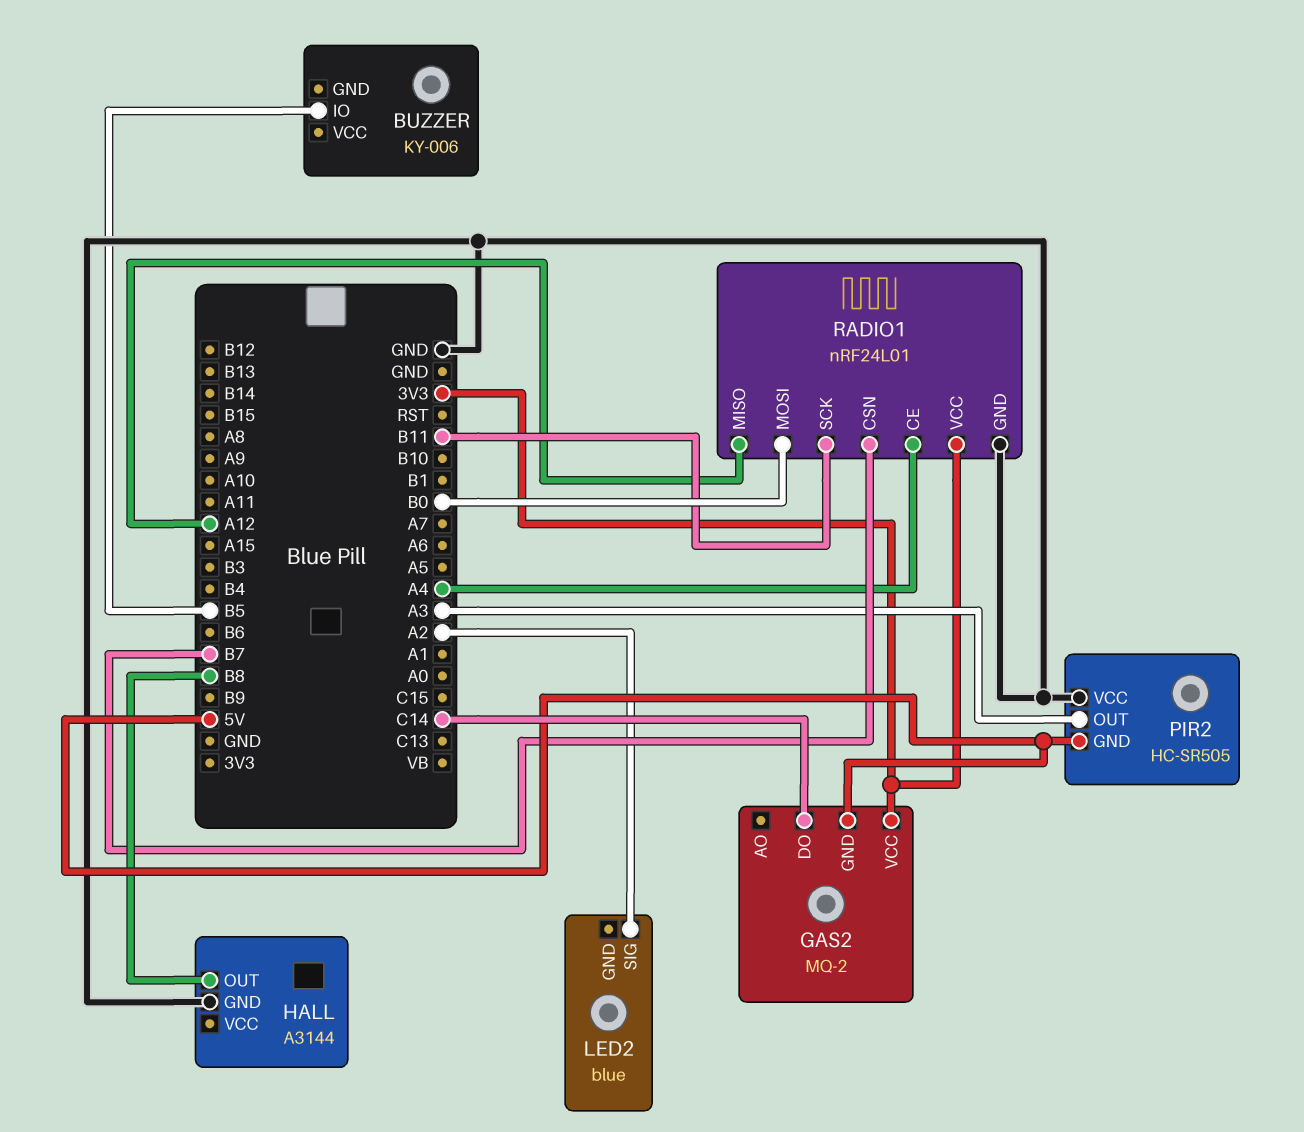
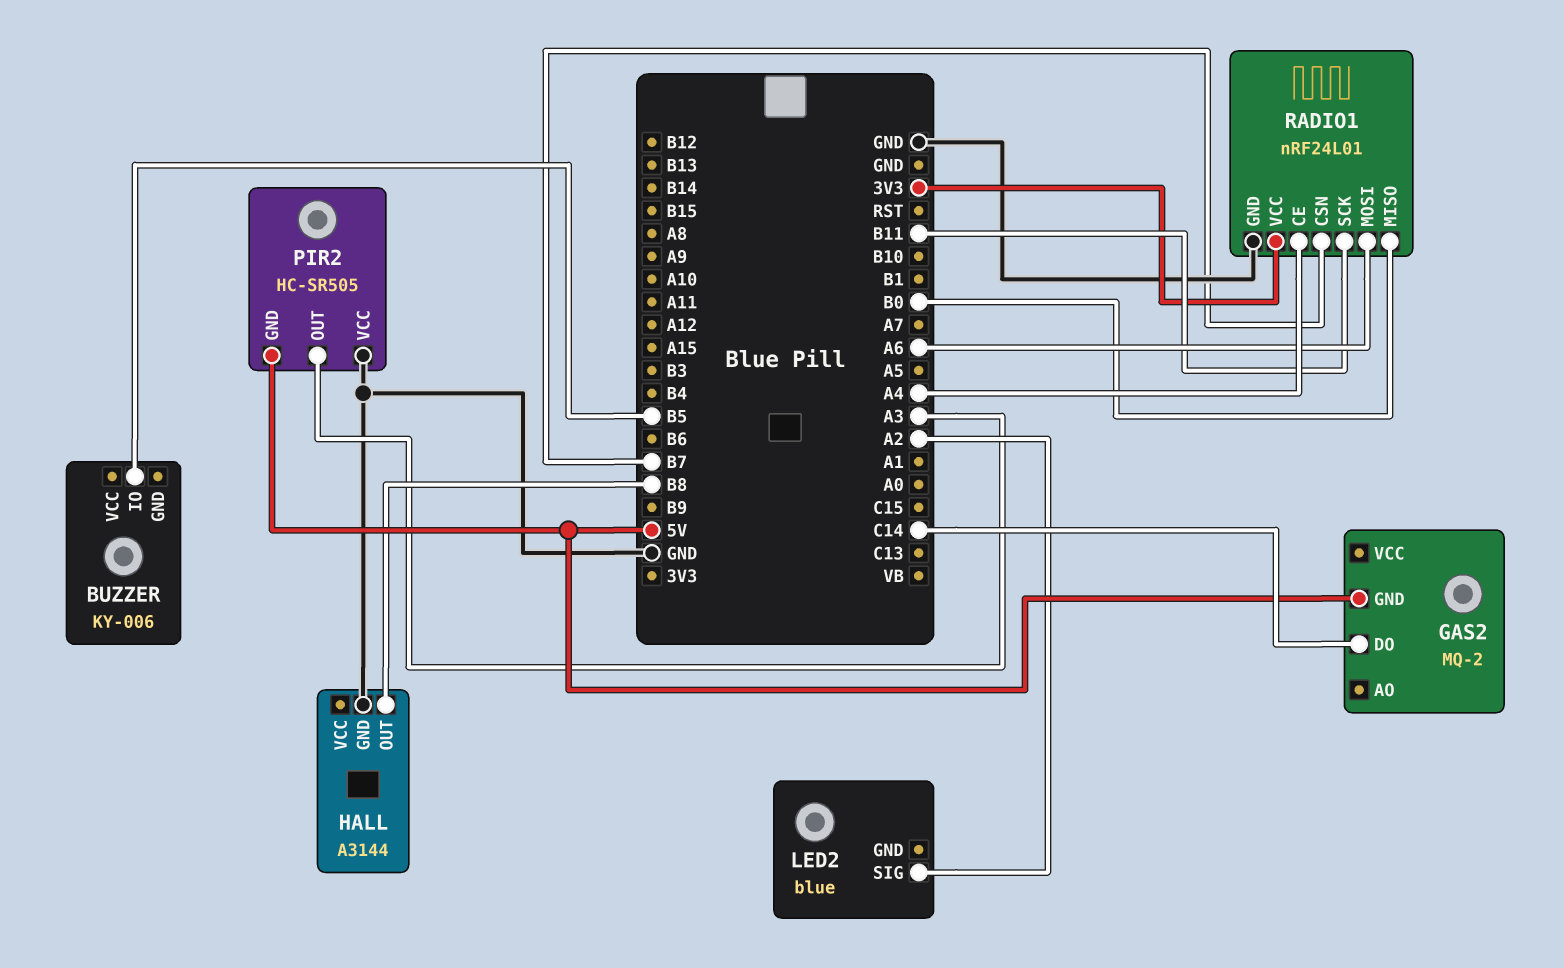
GAS2 pin VCC: 3V3 -> none
RADIO1 pin MISO: A12 -> B0
RADIO1 pin MOSI: B0 -> A6

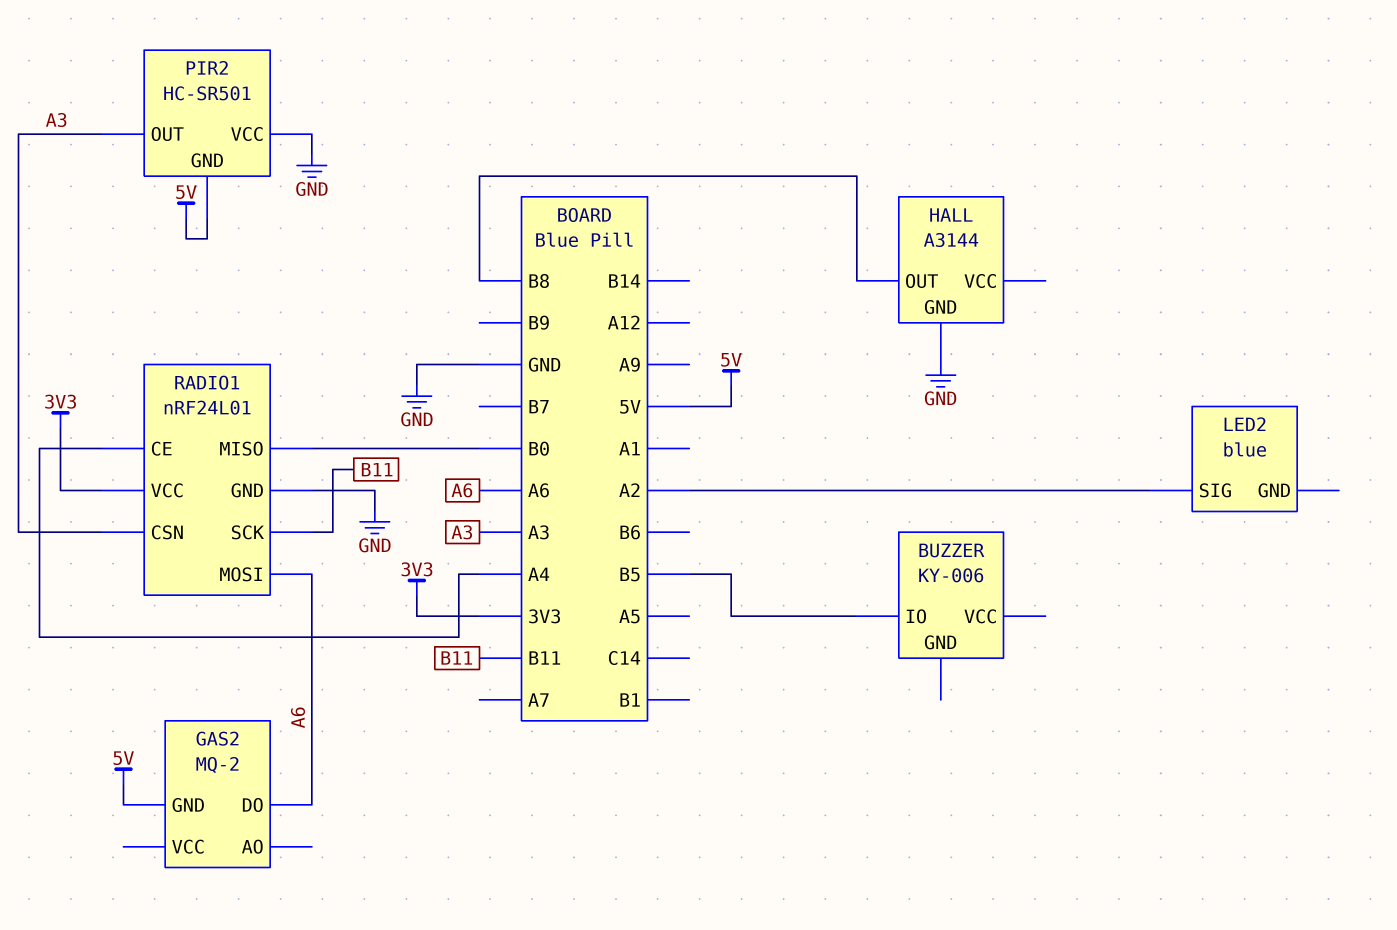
GAS2 pin DO: C14 -> A6
PIR2: HC-SR505 -> HC-SR501
RADIO1 pin CSN: B7 -> A3

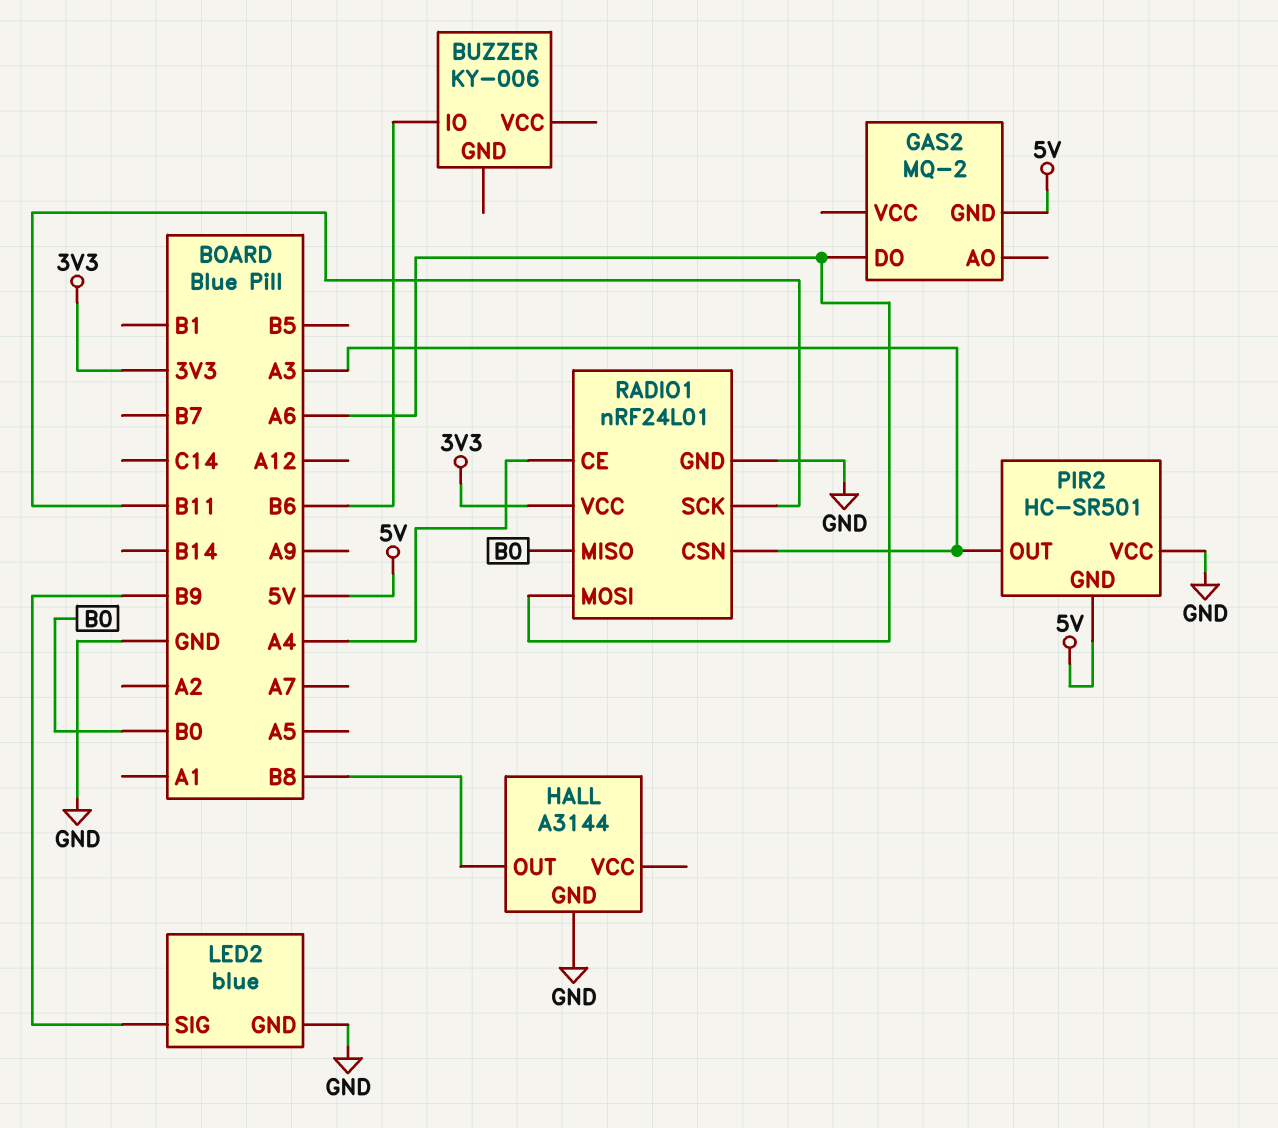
BUZZER pin IO: B5 -> B6
LED2 pin GND: none -> GND
LED2 pin SIG: A2 -> B9

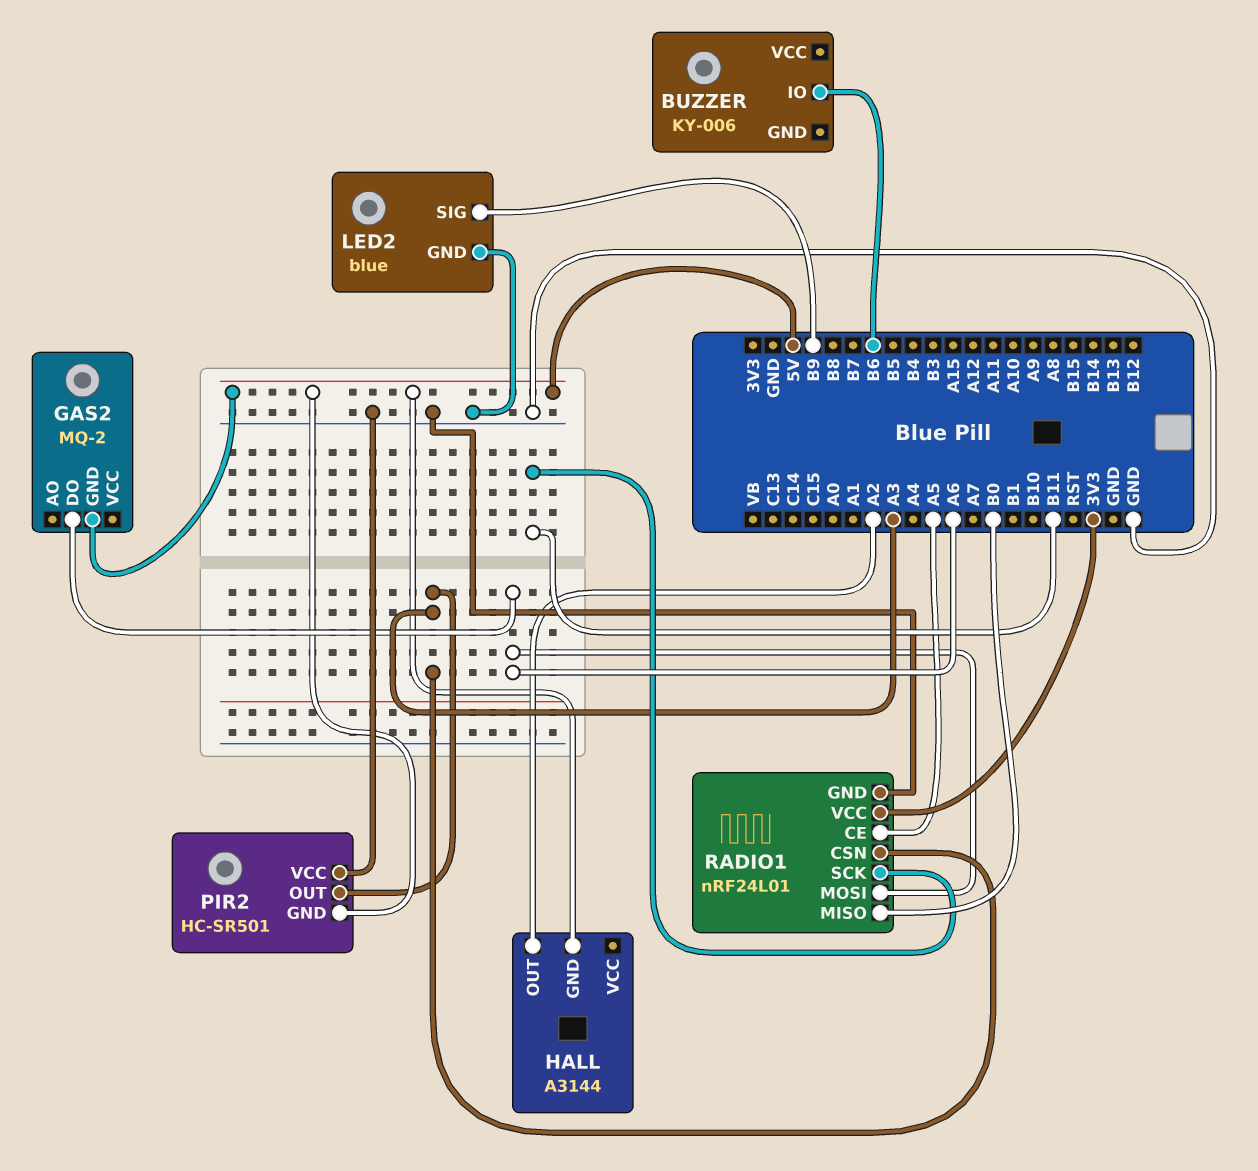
HALL pin GND: GND -> 5V
HALL pin OUT: B8 -> A2
RADIO1 pin CE: A4 -> A5

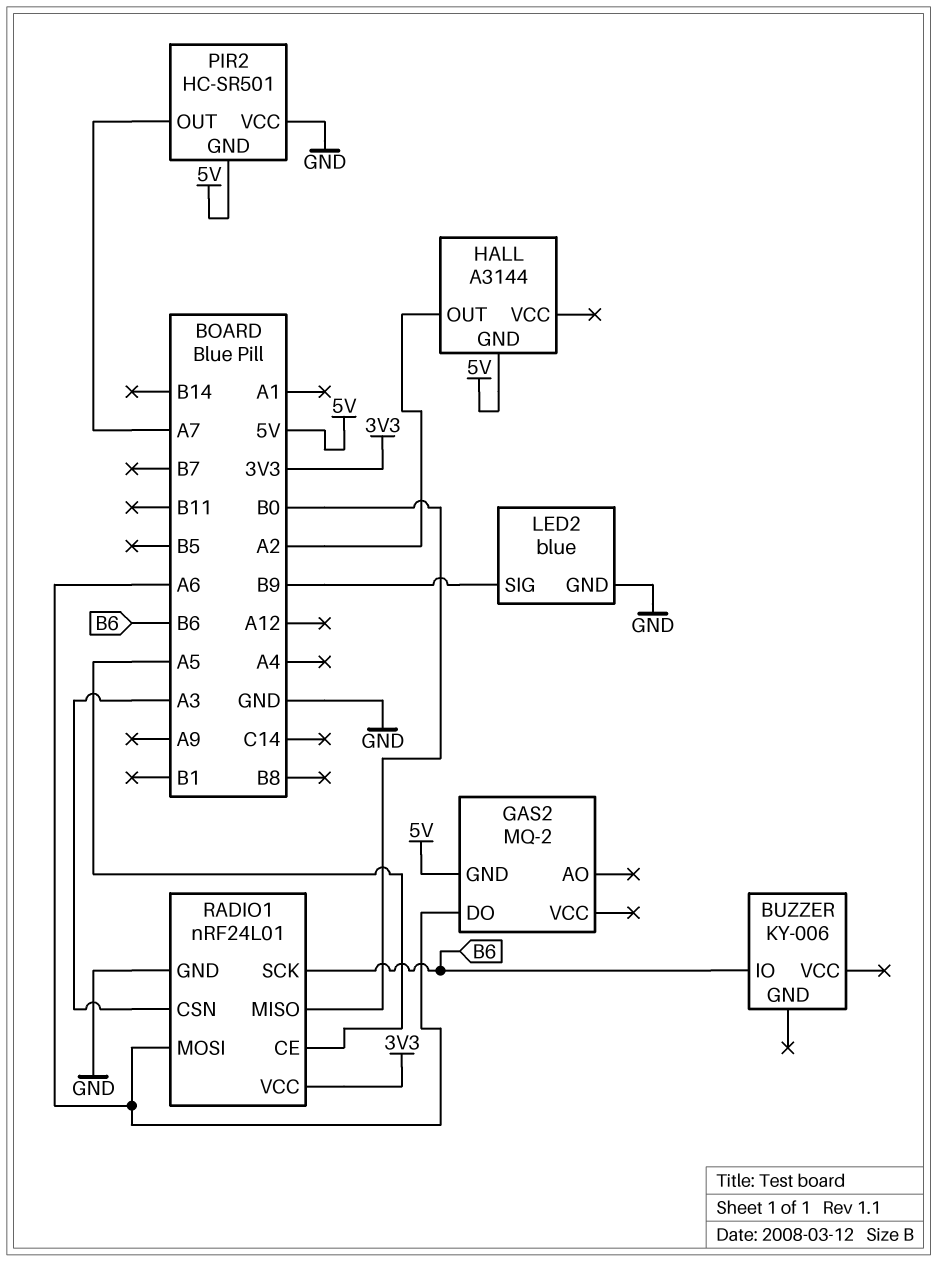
PIR2 pin OUT: A3 -> A7
RADIO1 pin SCK: B11 -> B6

